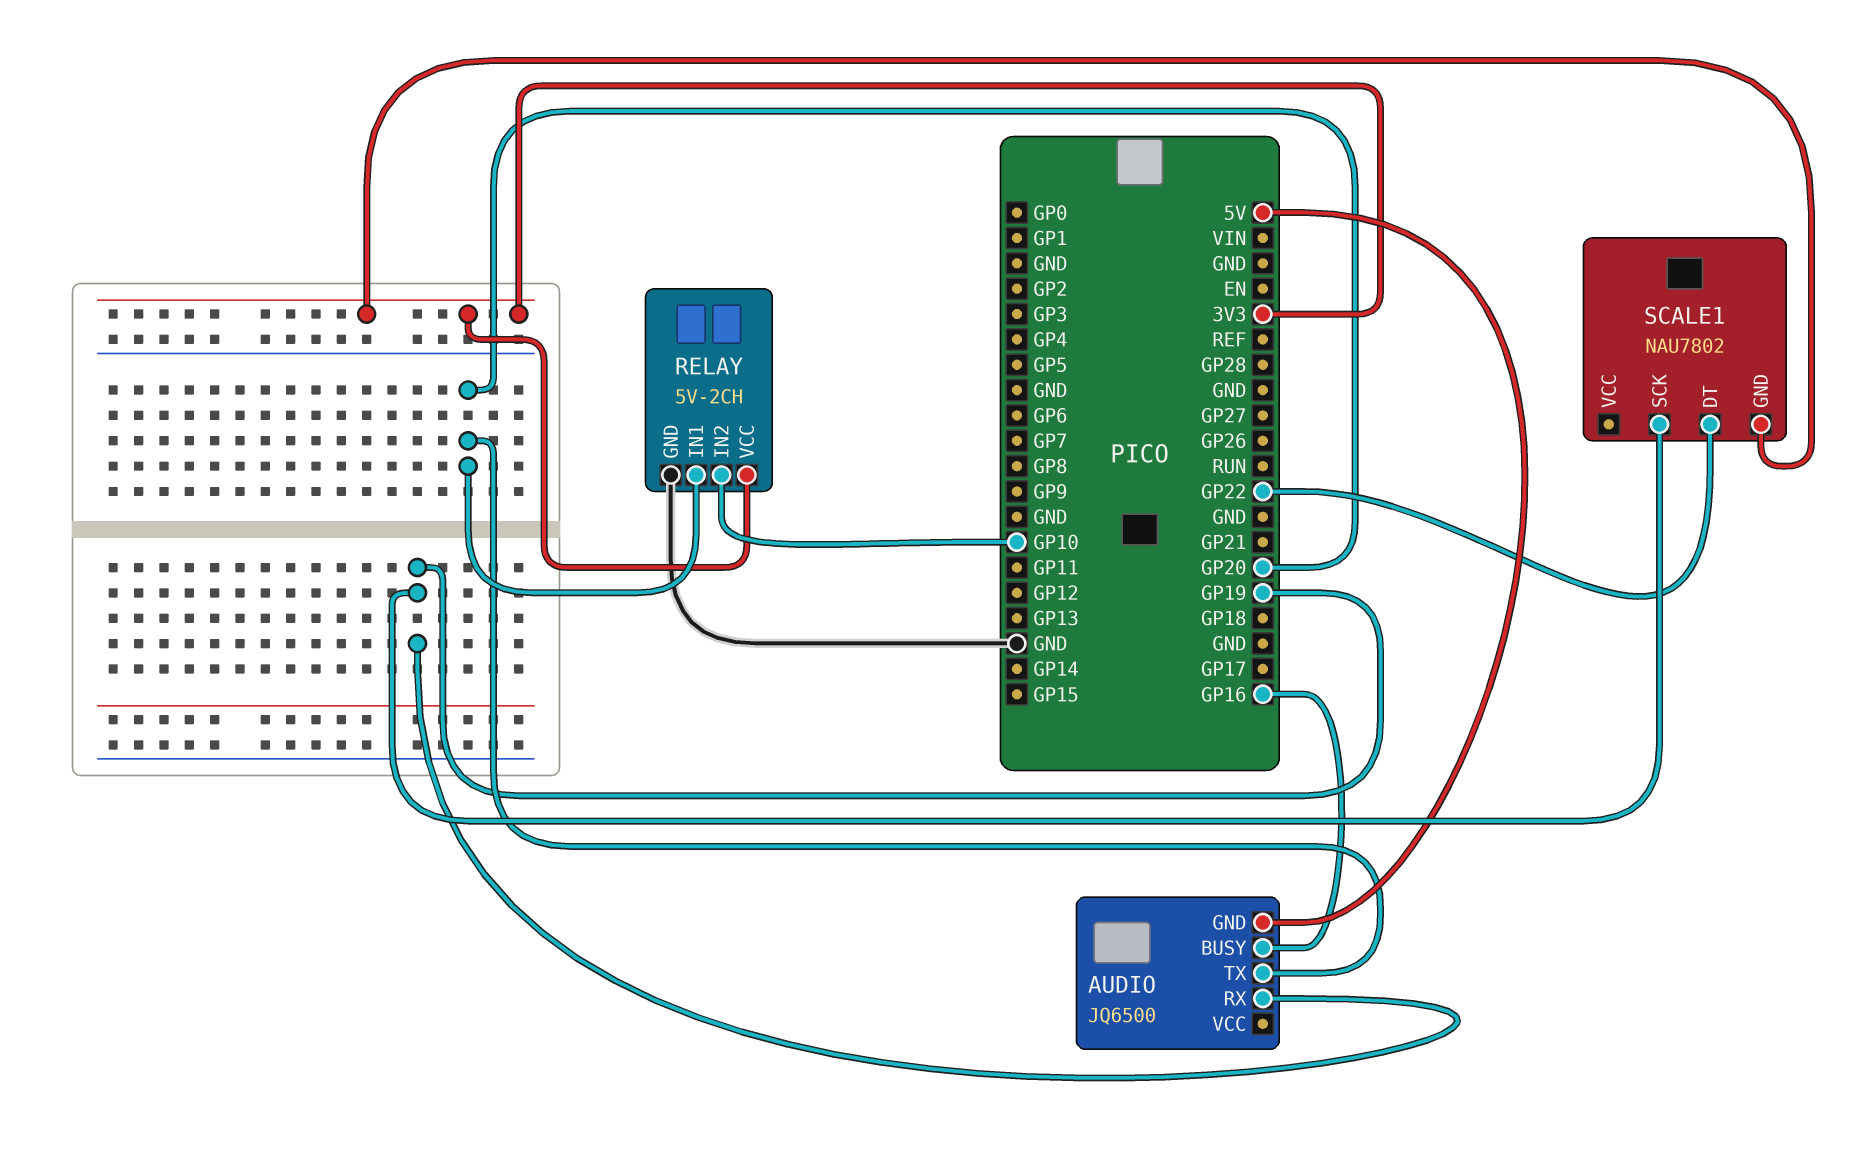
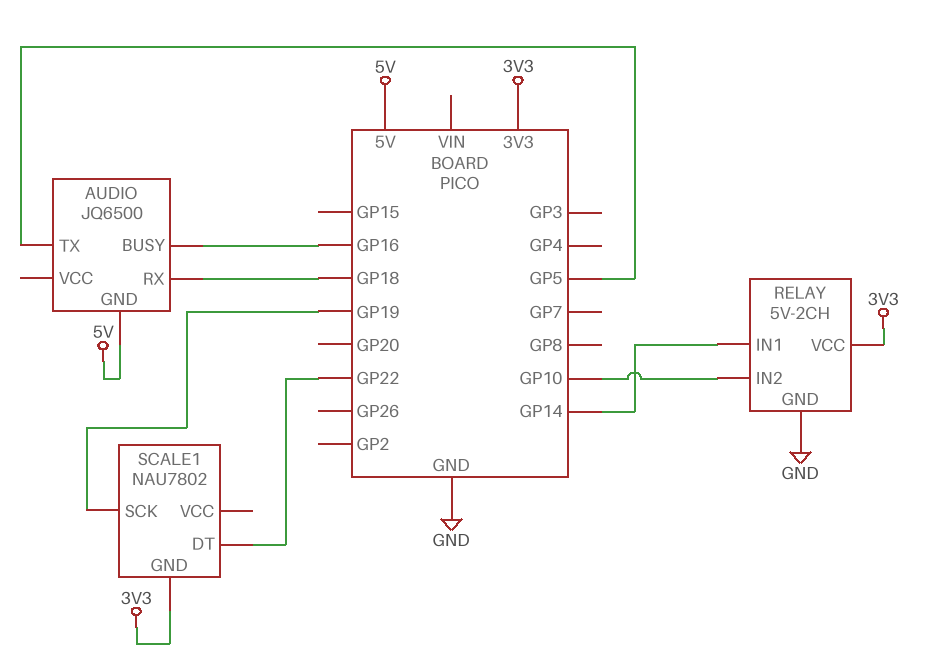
AUDIO pin RX: GP19 -> GP18
AUDIO pin TX: GP20 -> GP5
RELAY pin IN1: GP20 -> GP14

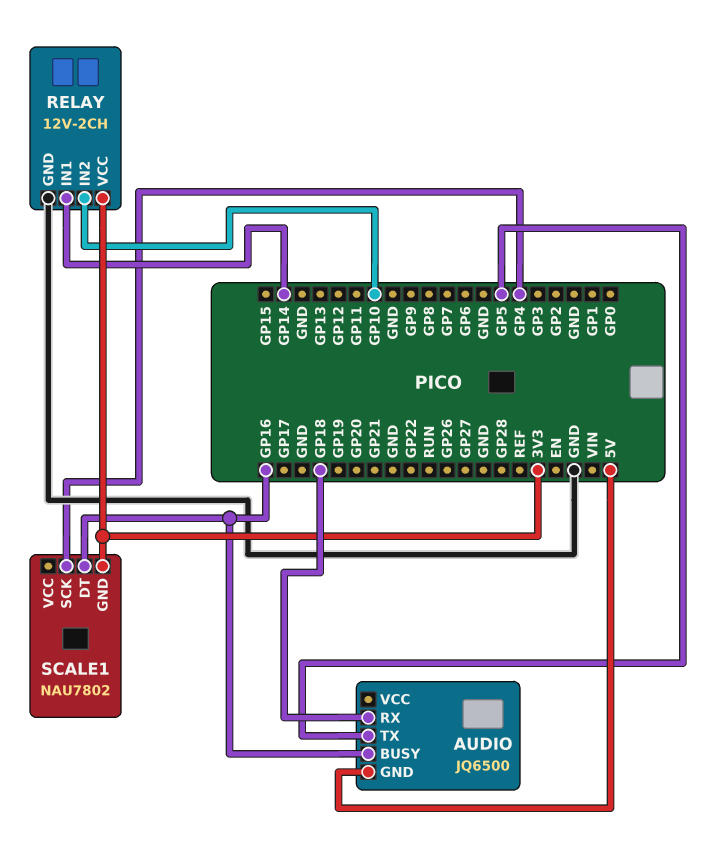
RELAY: 5V-2CH -> 12V-2CH
SCALE1 pin DT: GP22 -> GP16
SCALE1 pin SCK: GP19 -> GP4

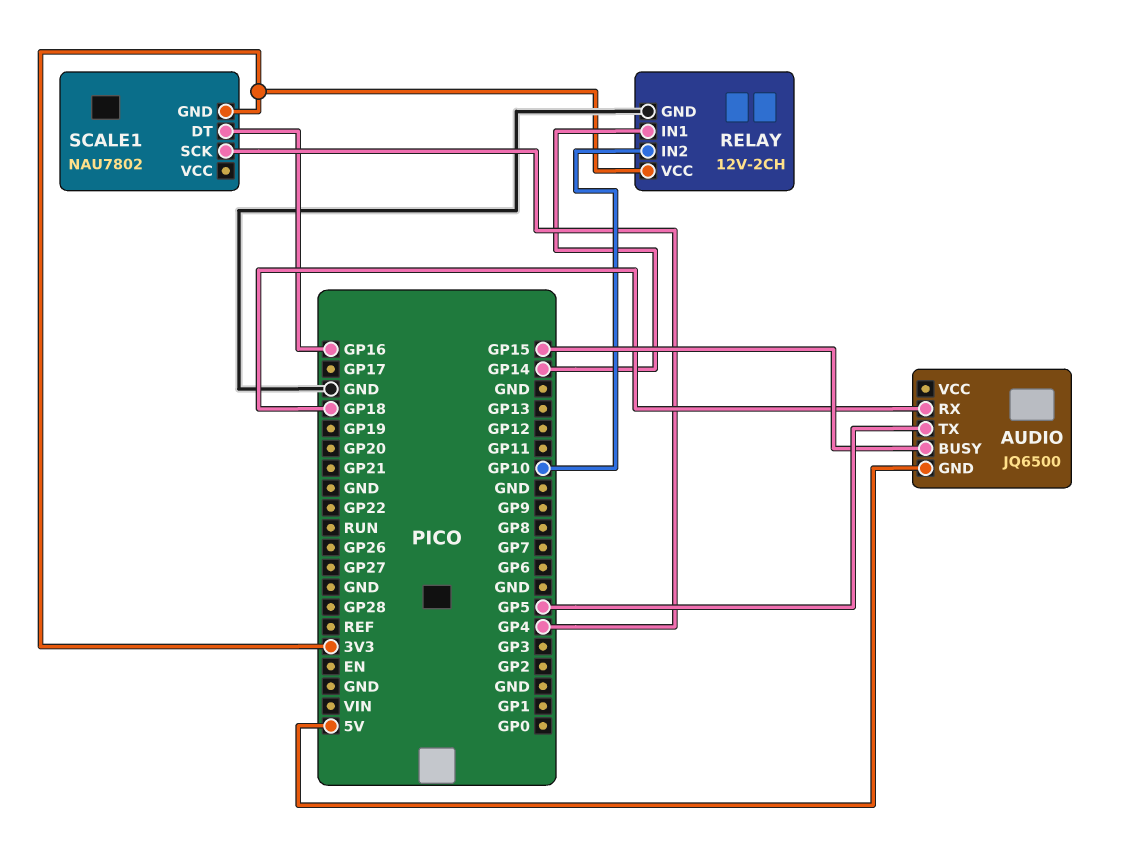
AUDIO pin BUSY: GP16 -> GP15

